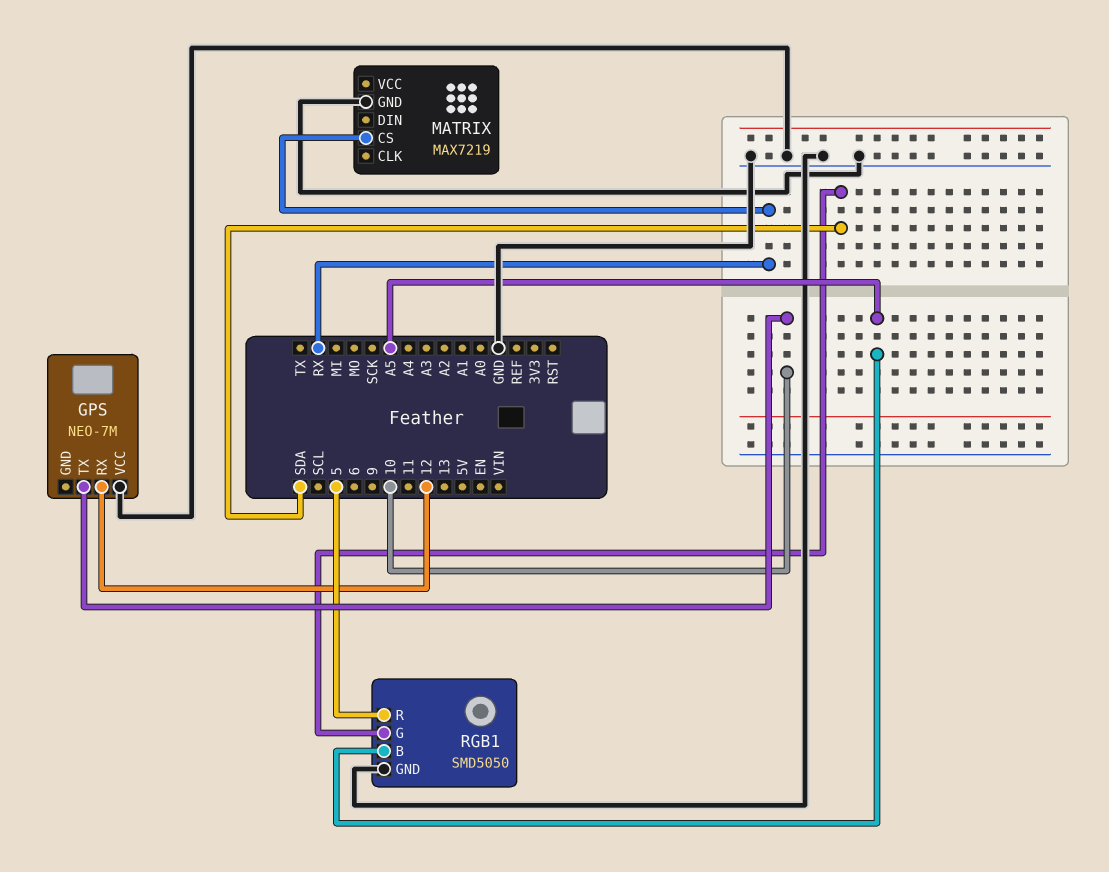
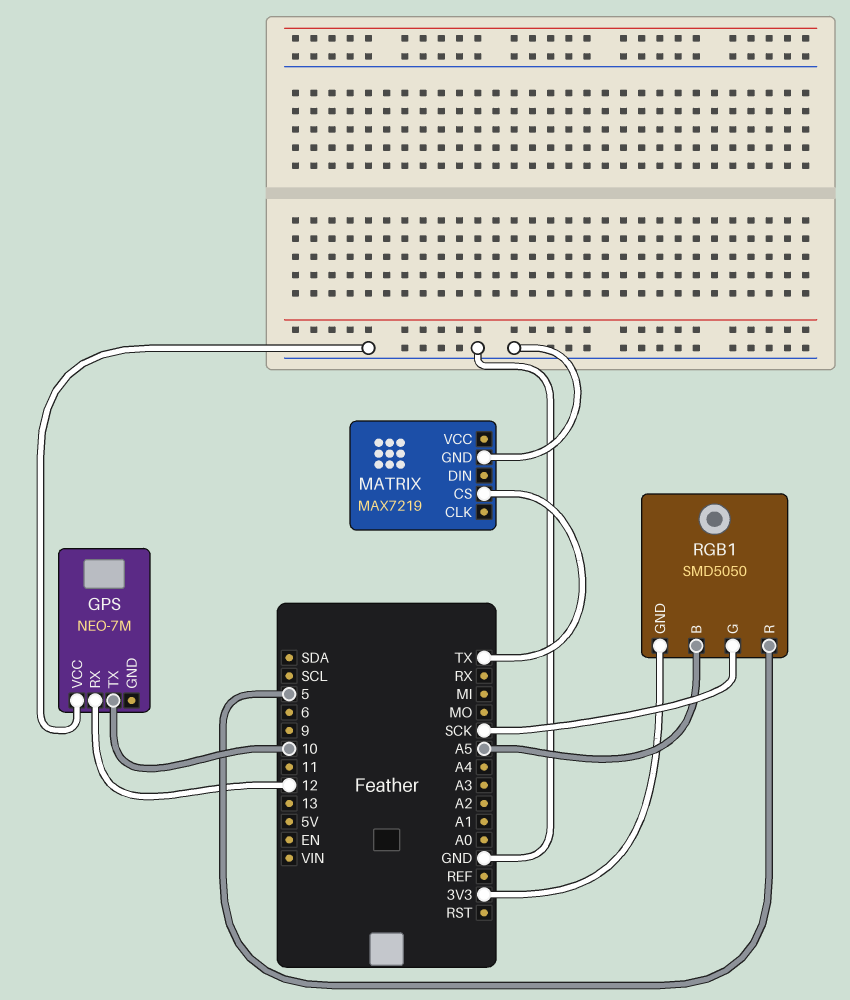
MATRIX pin CS: RX -> TX
RGB1 pin G: SDA -> SCK
RGB1 pin GND: GND -> 3V3

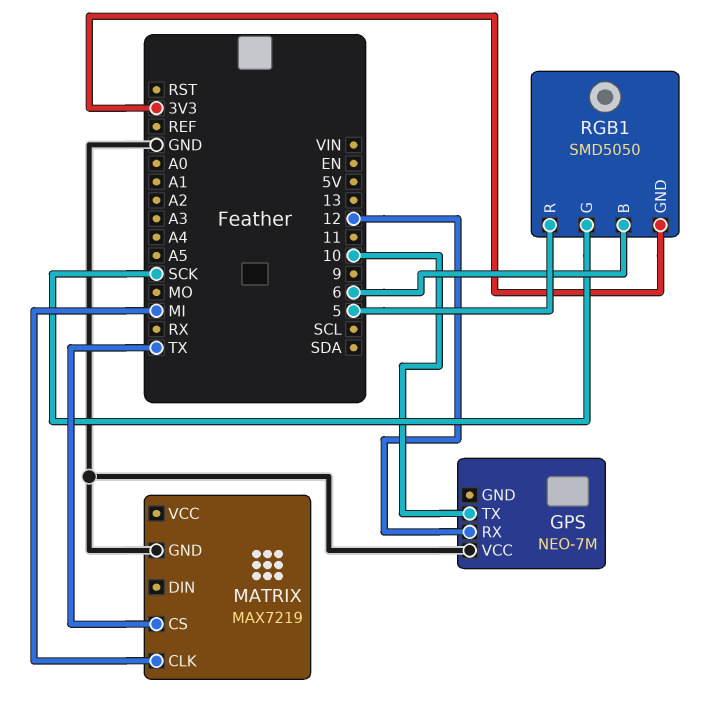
MATRIX pin CLK: none -> MI
RGB1 pin B: A5 -> 6

